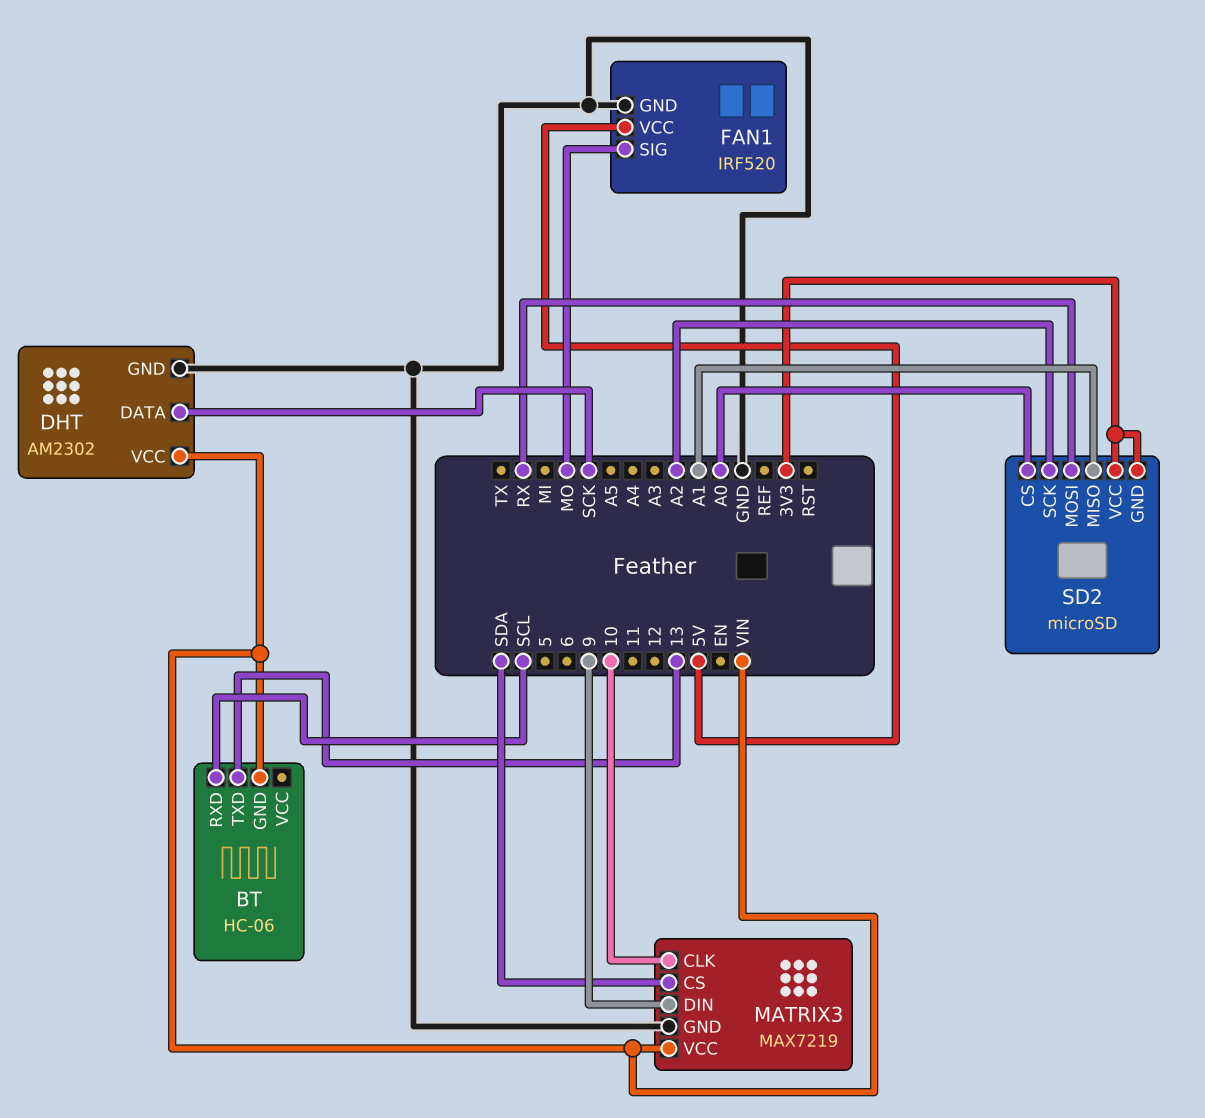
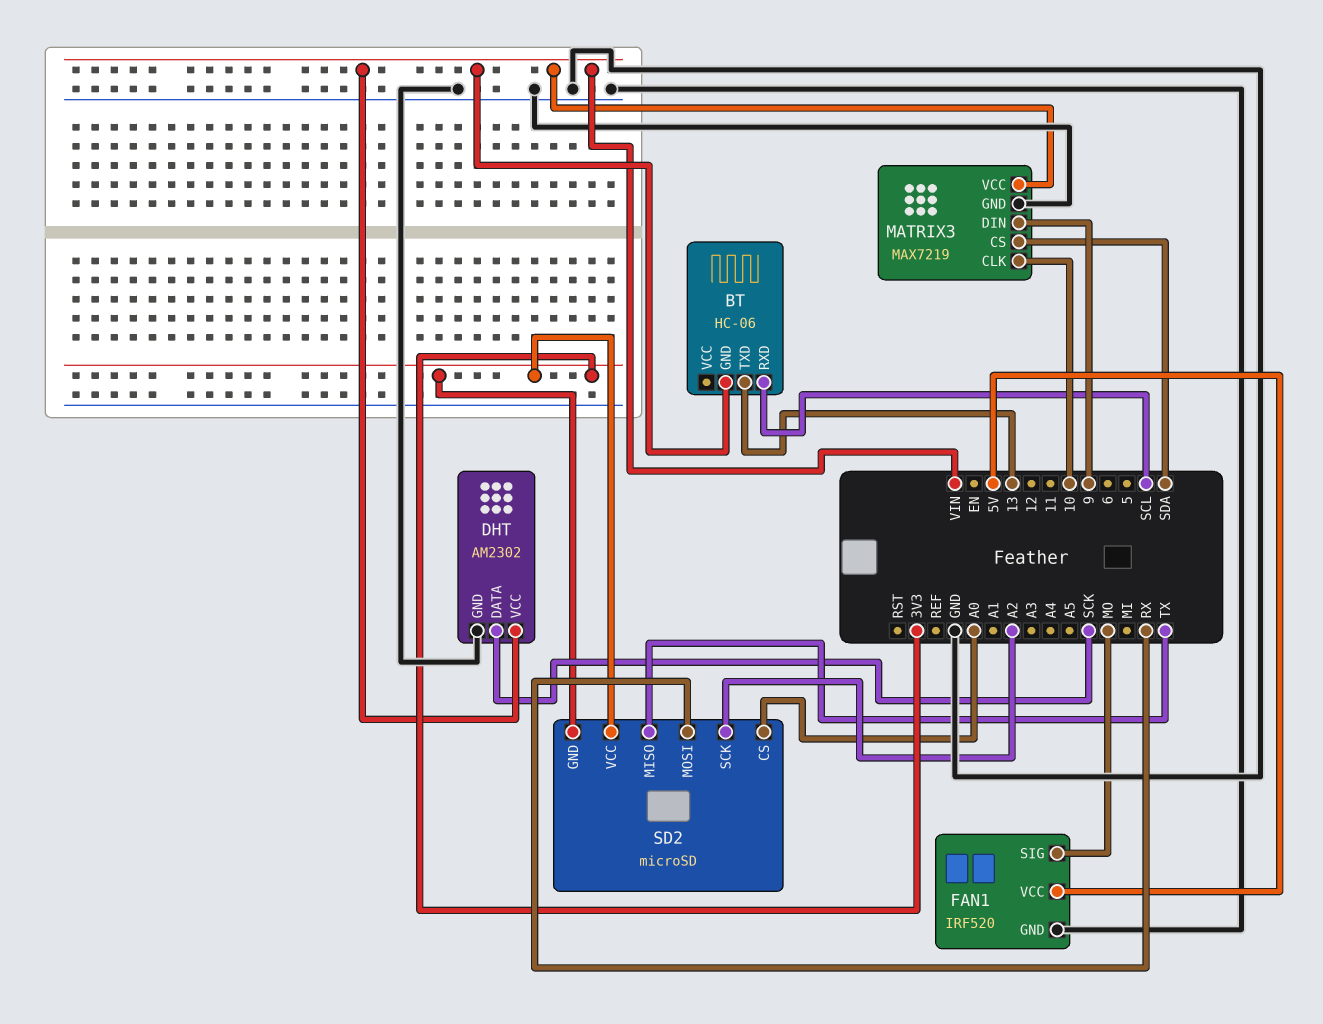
SD2 pin MISO: A1 -> TX

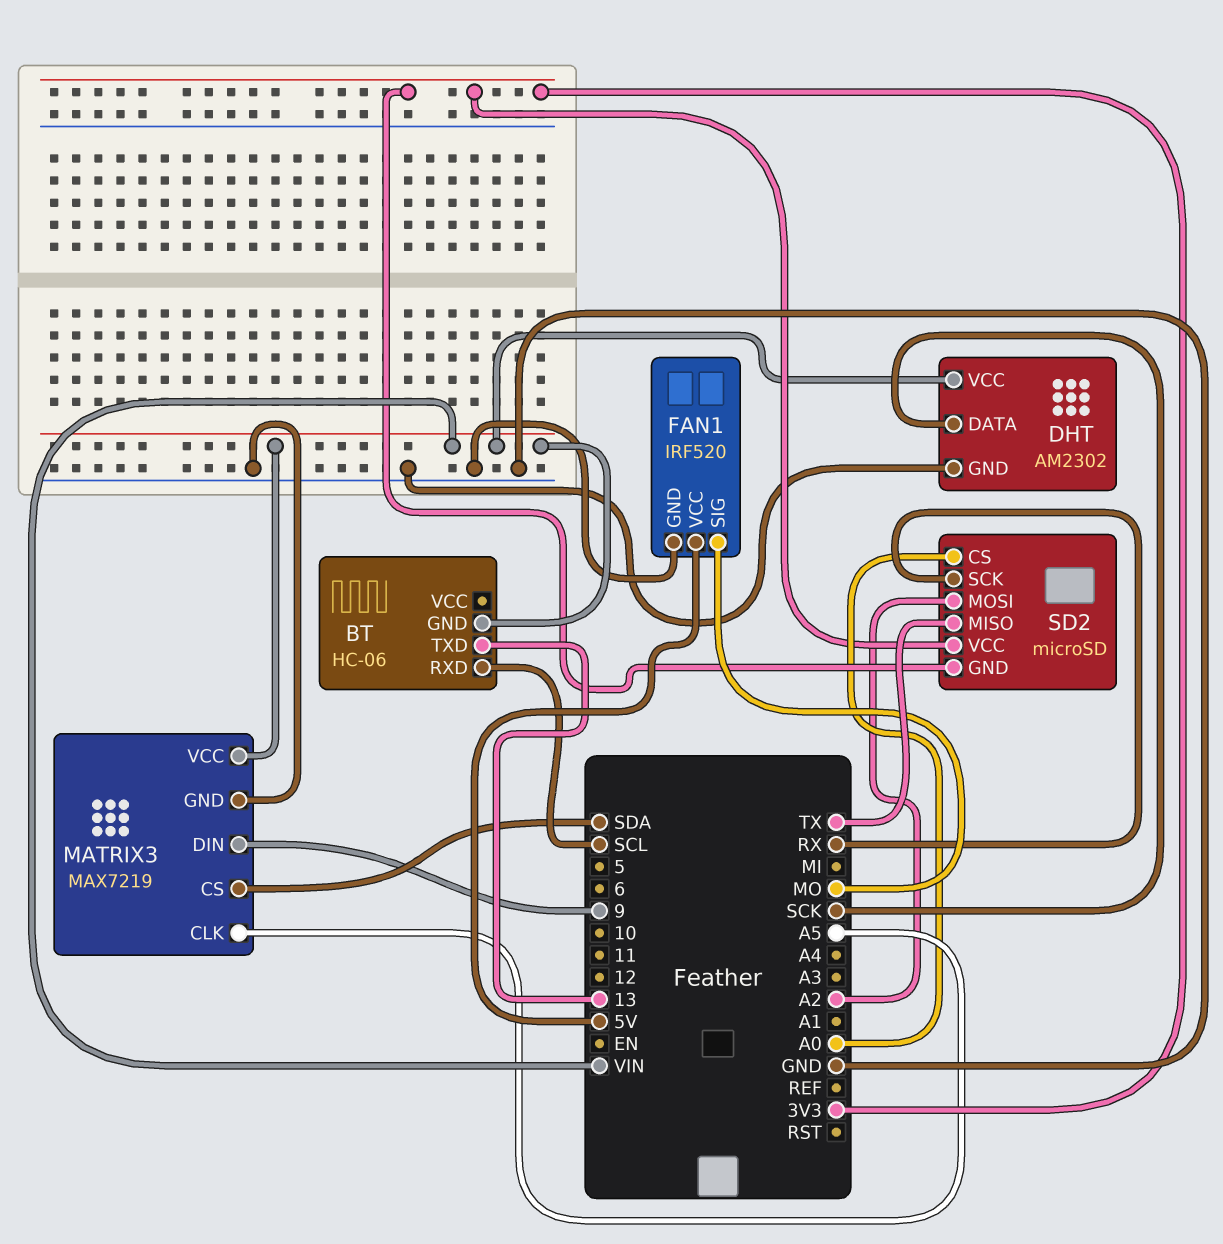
MATRIX3 pin CLK: 10 -> A5
SD2 pin MOSI: RX -> A2
SD2 pin SCK: A2 -> RX

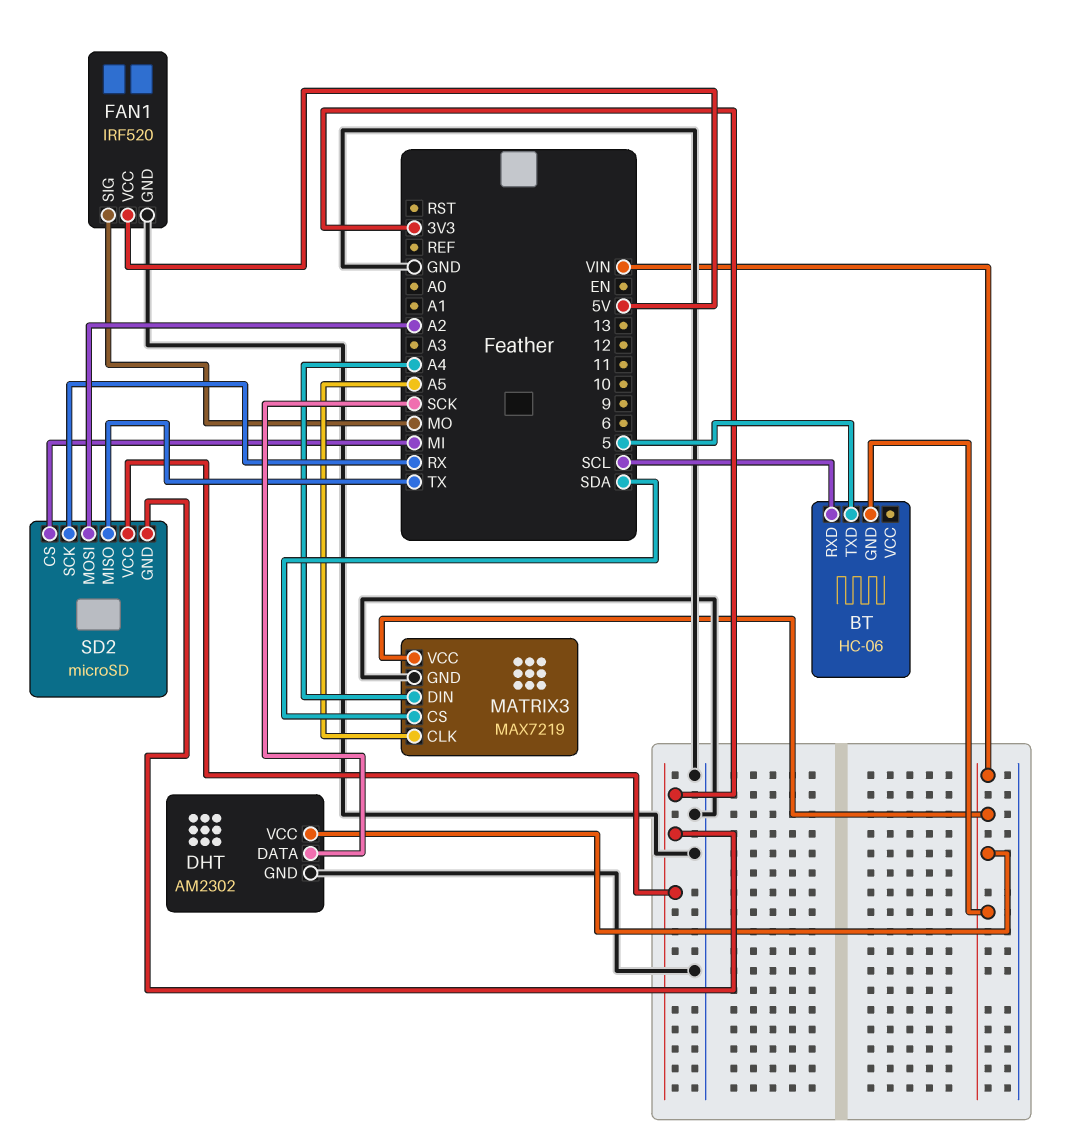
BT pin TXD: 13 -> 5
MATRIX3 pin DIN: 9 -> A4
SD2 pin CS: A0 -> MI

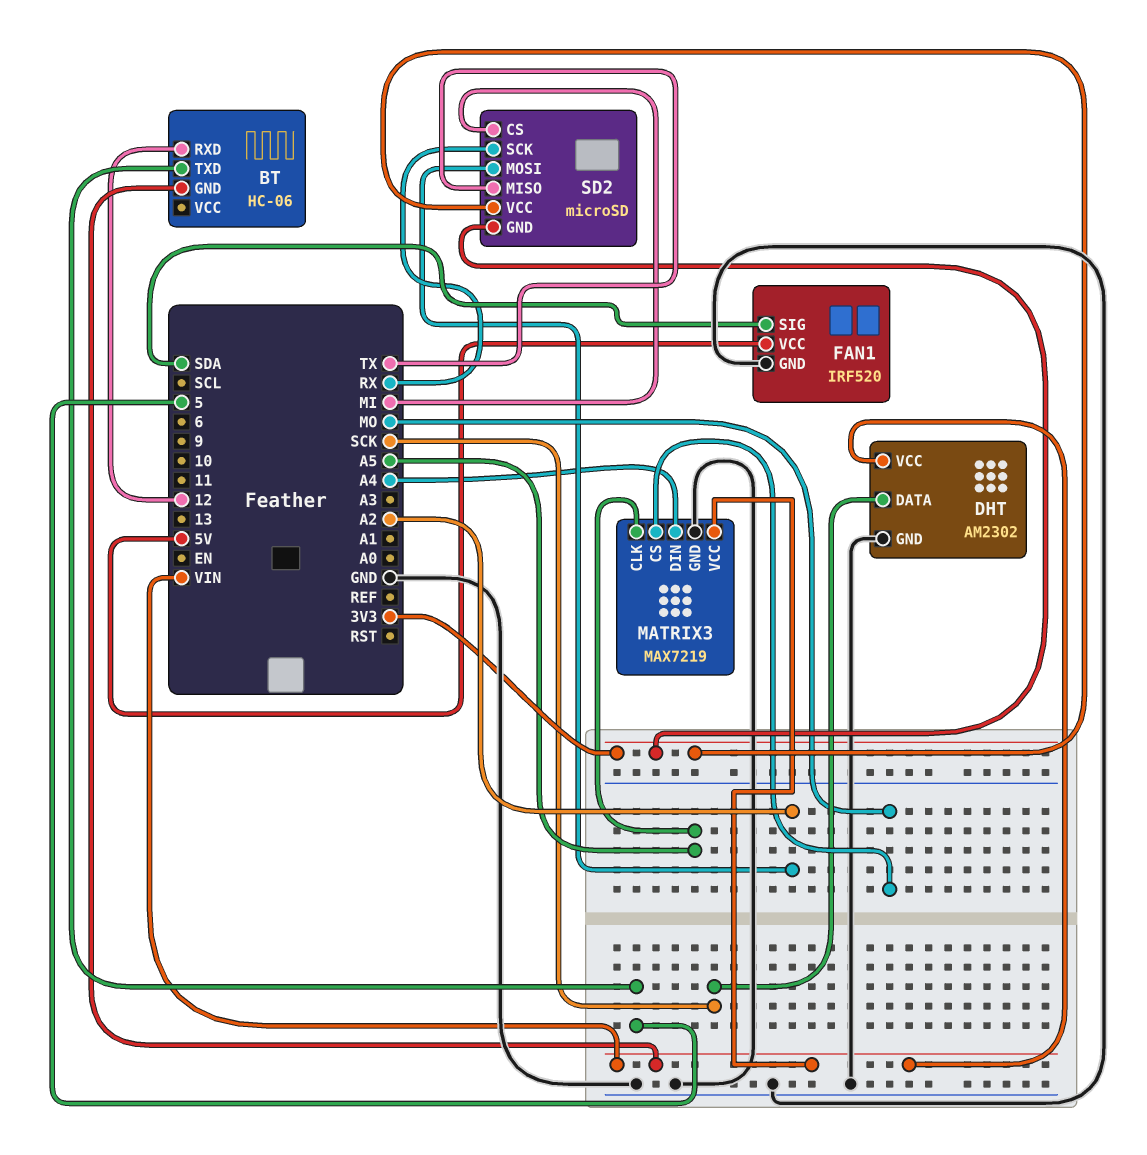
BT pin RXD: SCL -> 12
FAN1 pin SIG: MO -> SDA
MATRIX3 pin CS: SDA -> MO

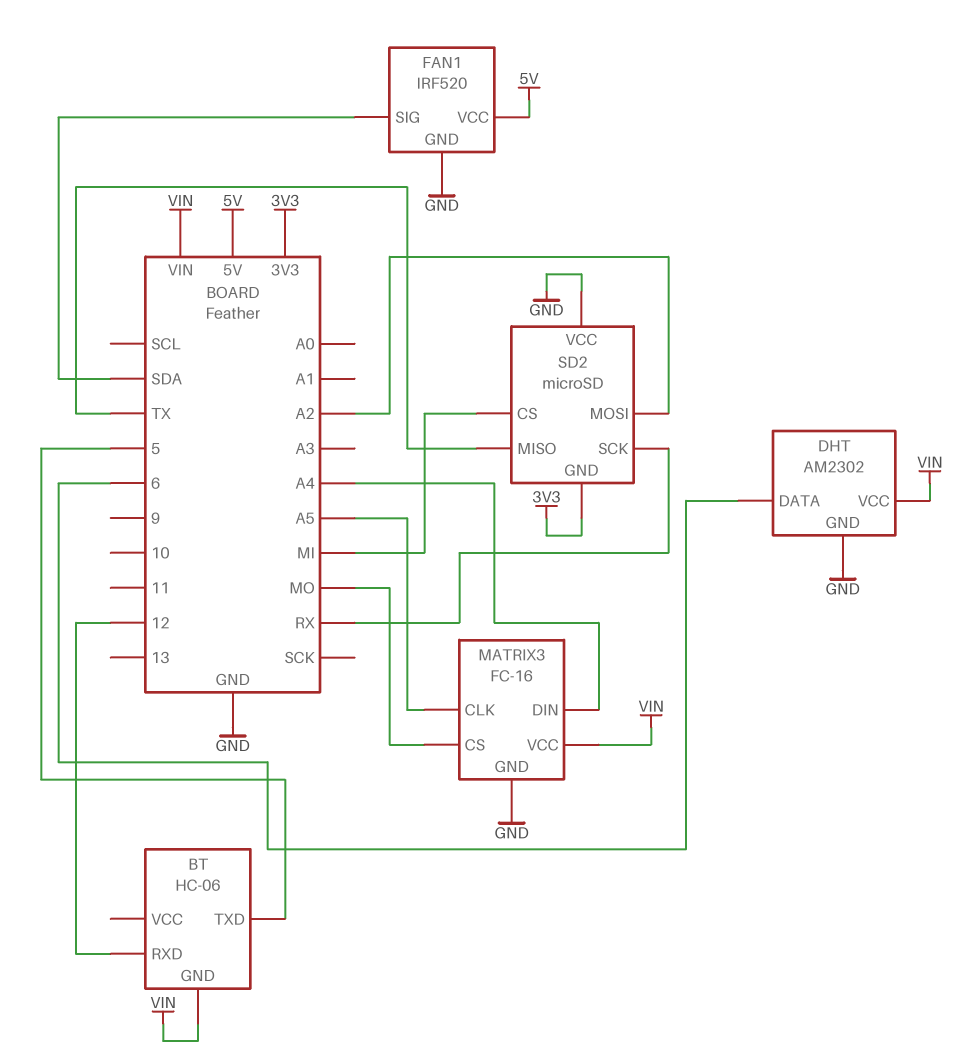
DHT pin DATA: SCK -> 6
MATRIX3: MAX7219 -> FC-16
SD2 pin VCC: 3V3 -> GND

